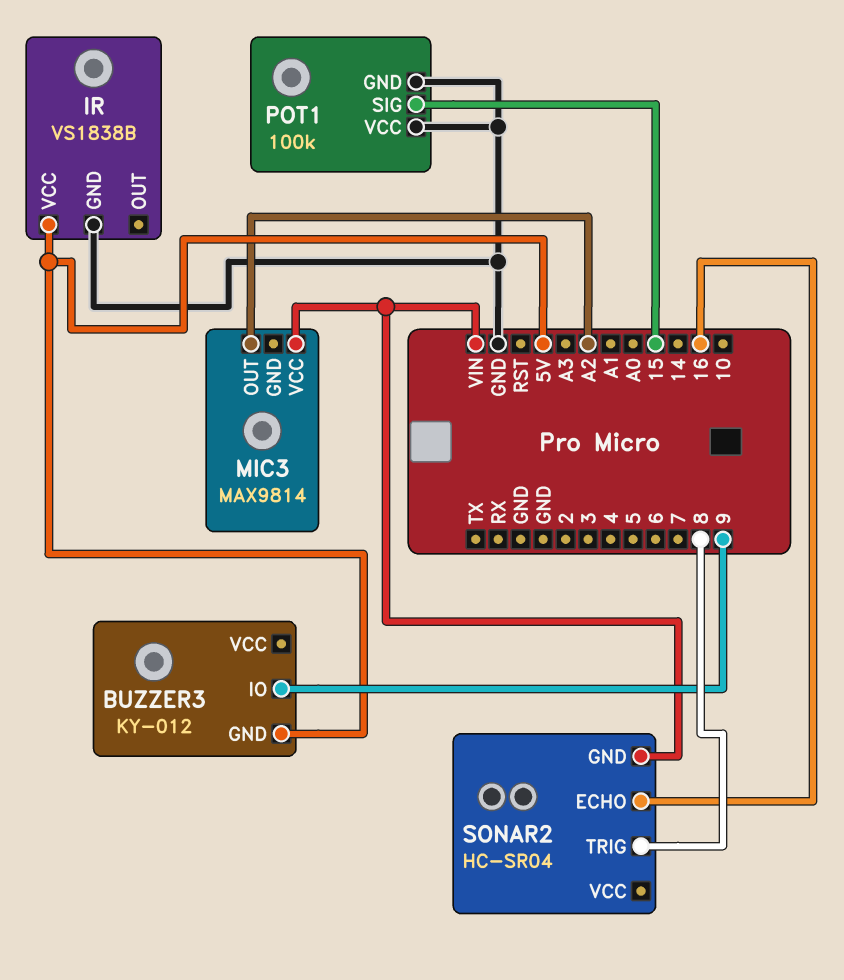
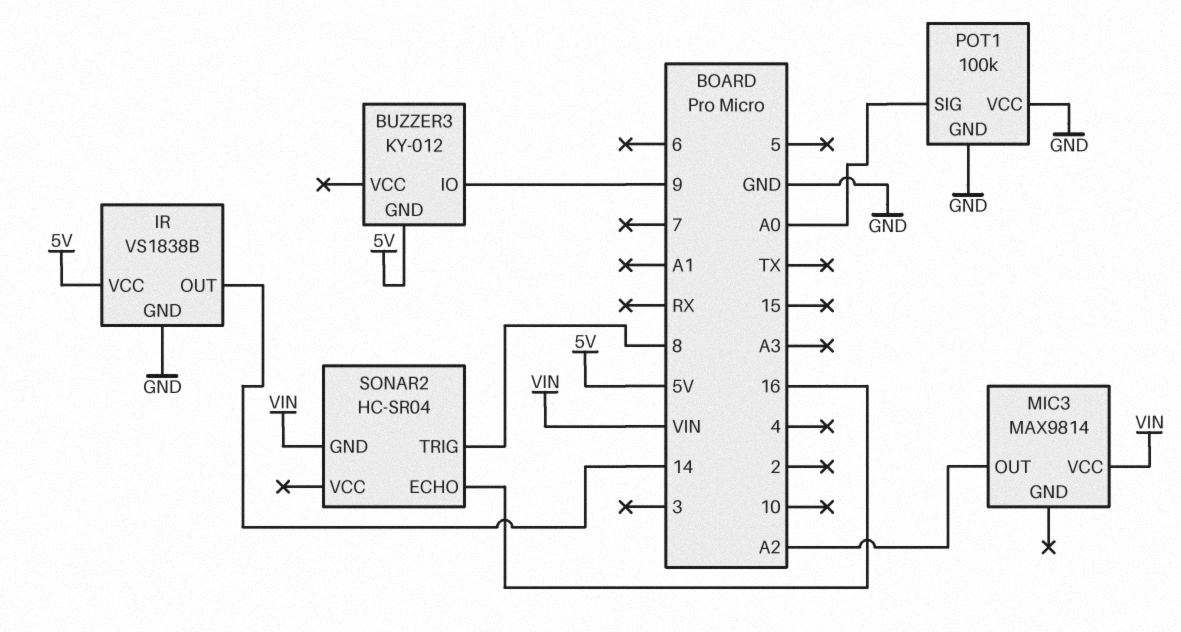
IR pin OUT: none -> 14
POT1 pin SIG: 15 -> A0

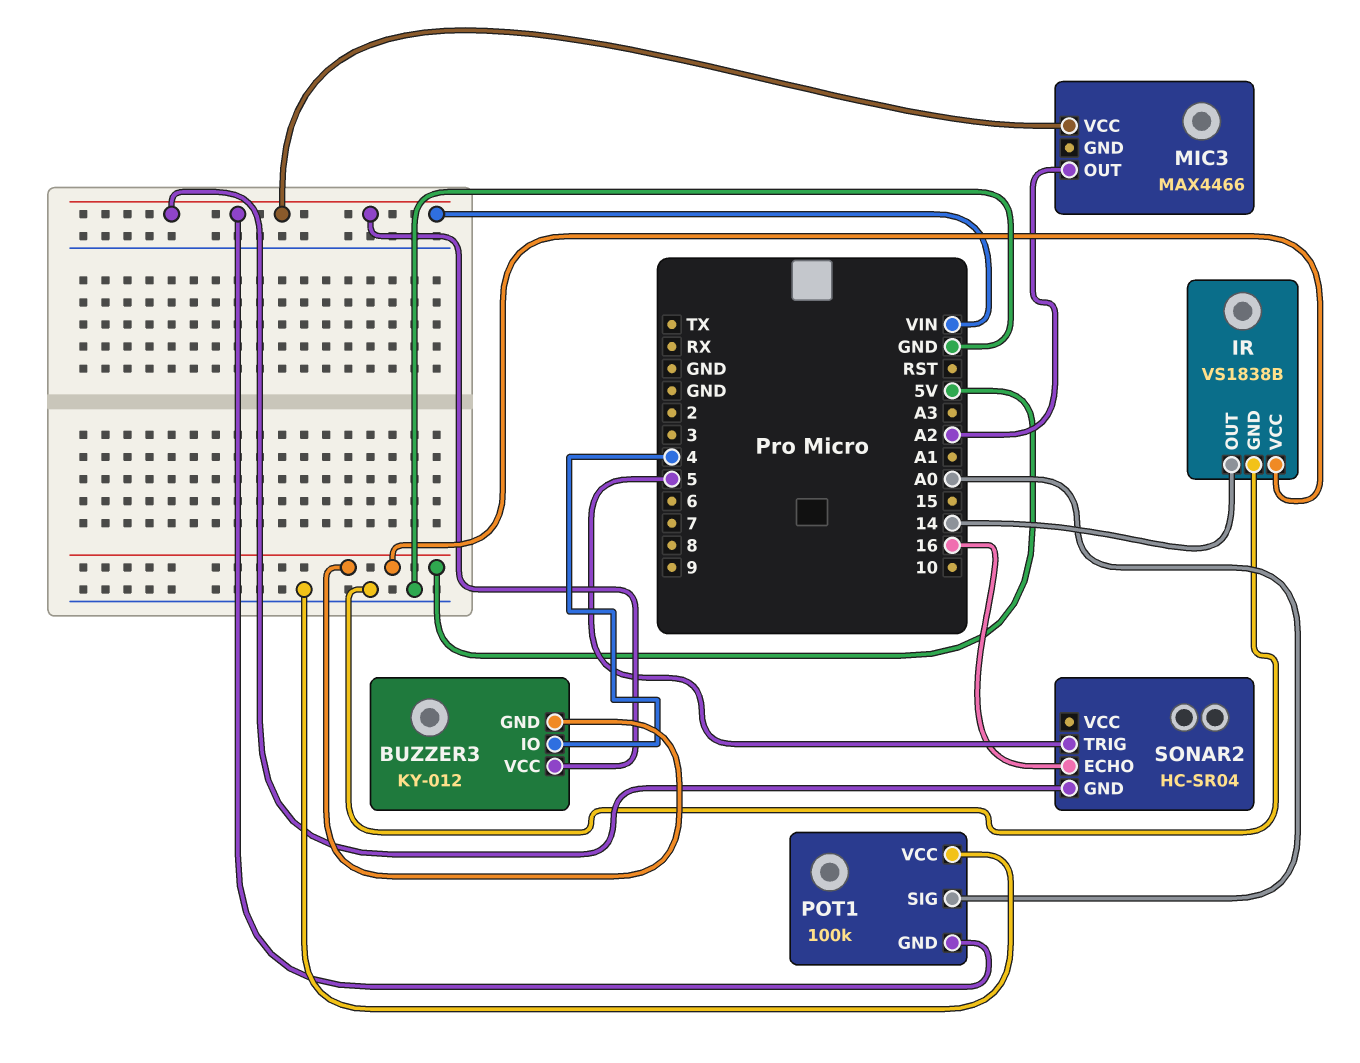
BUZZER3 pin IO: 9 -> 4
BUZZER3 pin VCC: none -> VIN
MIC3: MAX9814 -> MAX4466
POT1 pin GND: GND -> VIN
SONAR2 pin TRIG: 8 -> 5

